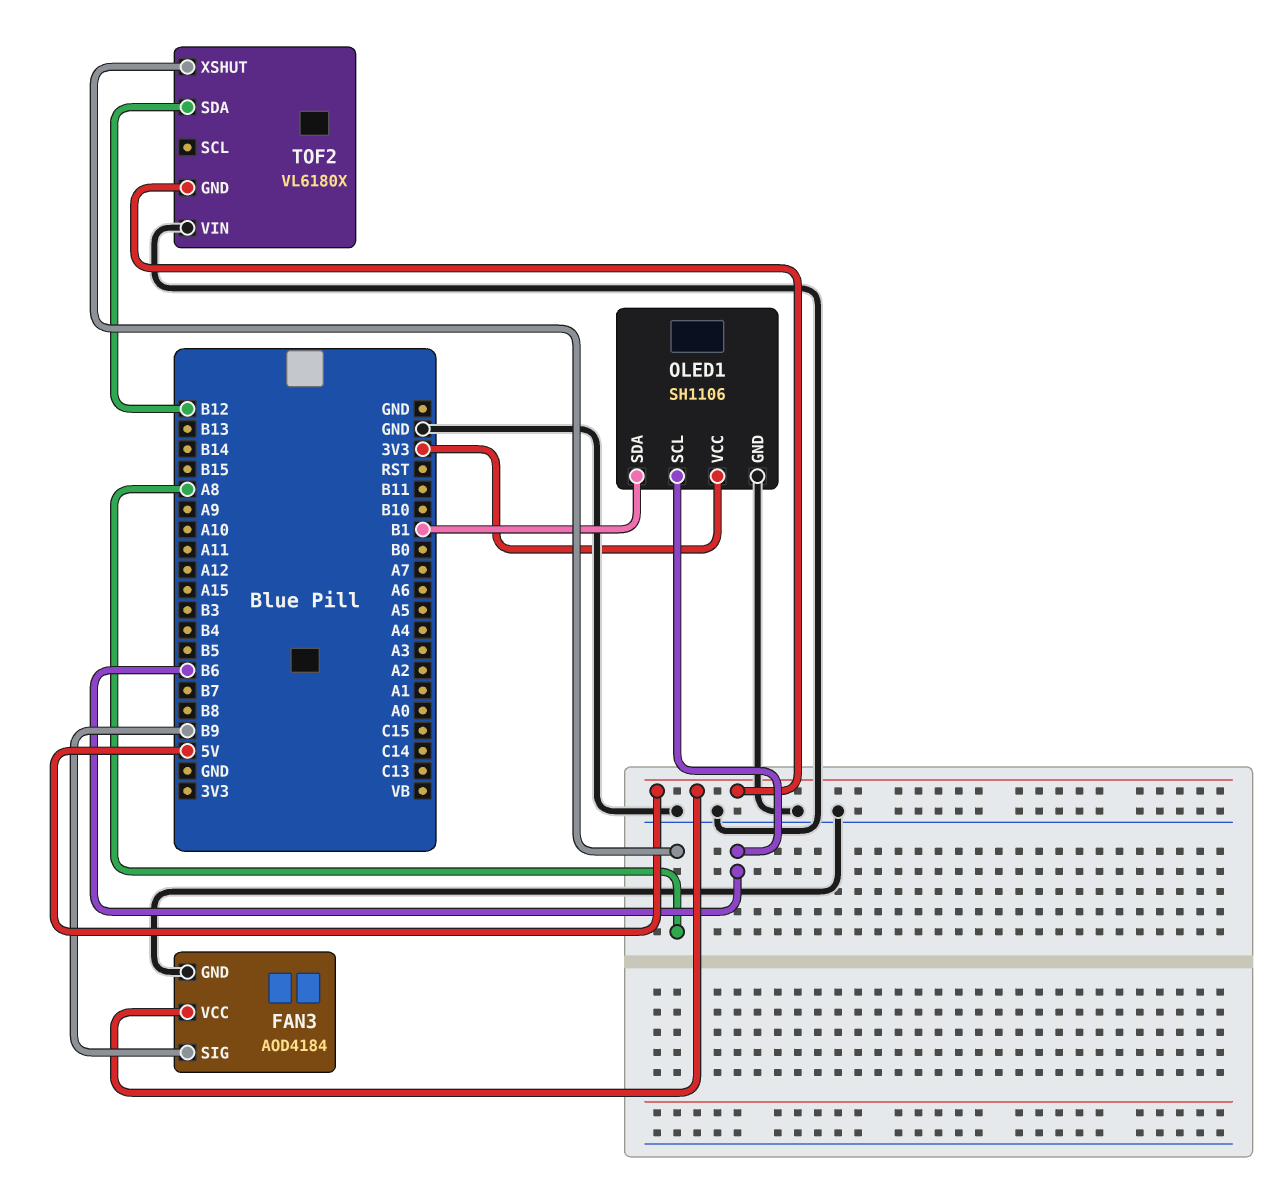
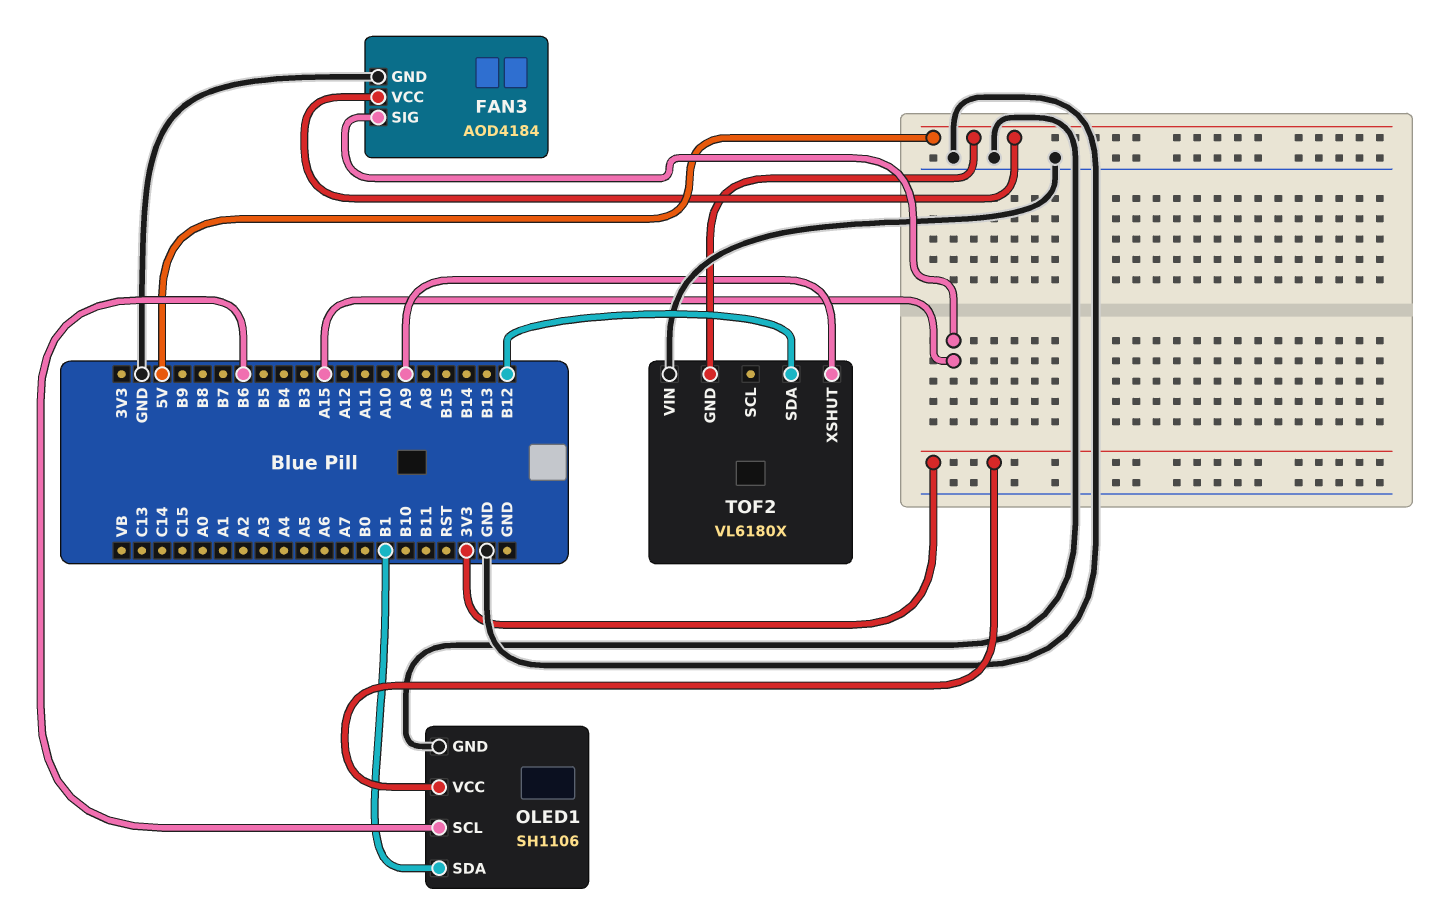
FAN3 pin SIG: B9 -> A15
TOF2 pin XSHUT: A8 -> A9

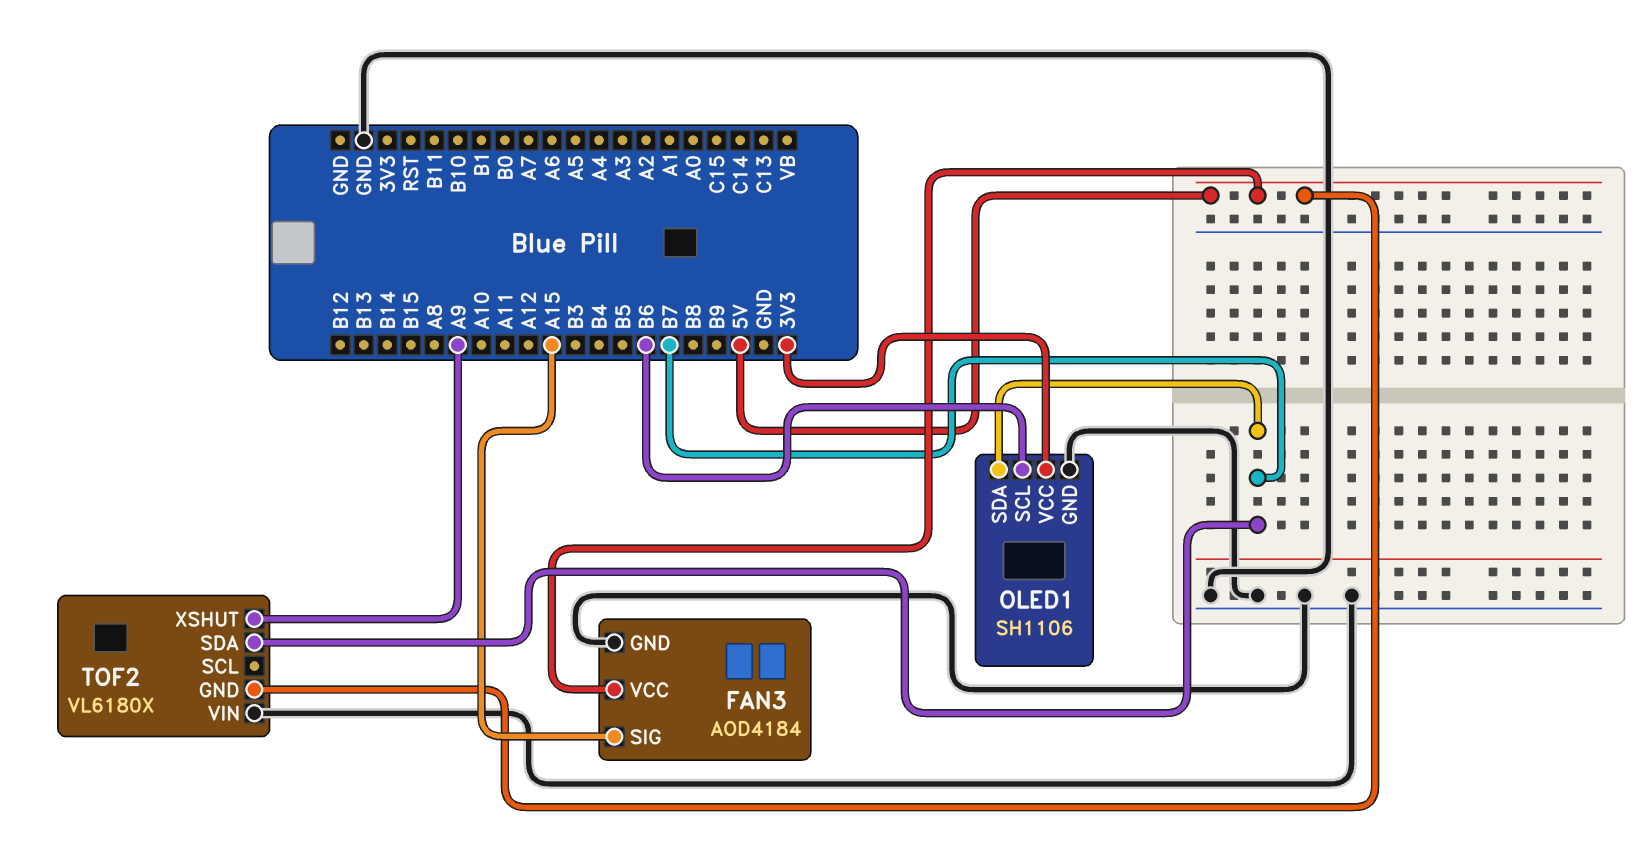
OLED1 pin SDA: B1 -> B7
TOF2 pin SDA: B12 -> B7

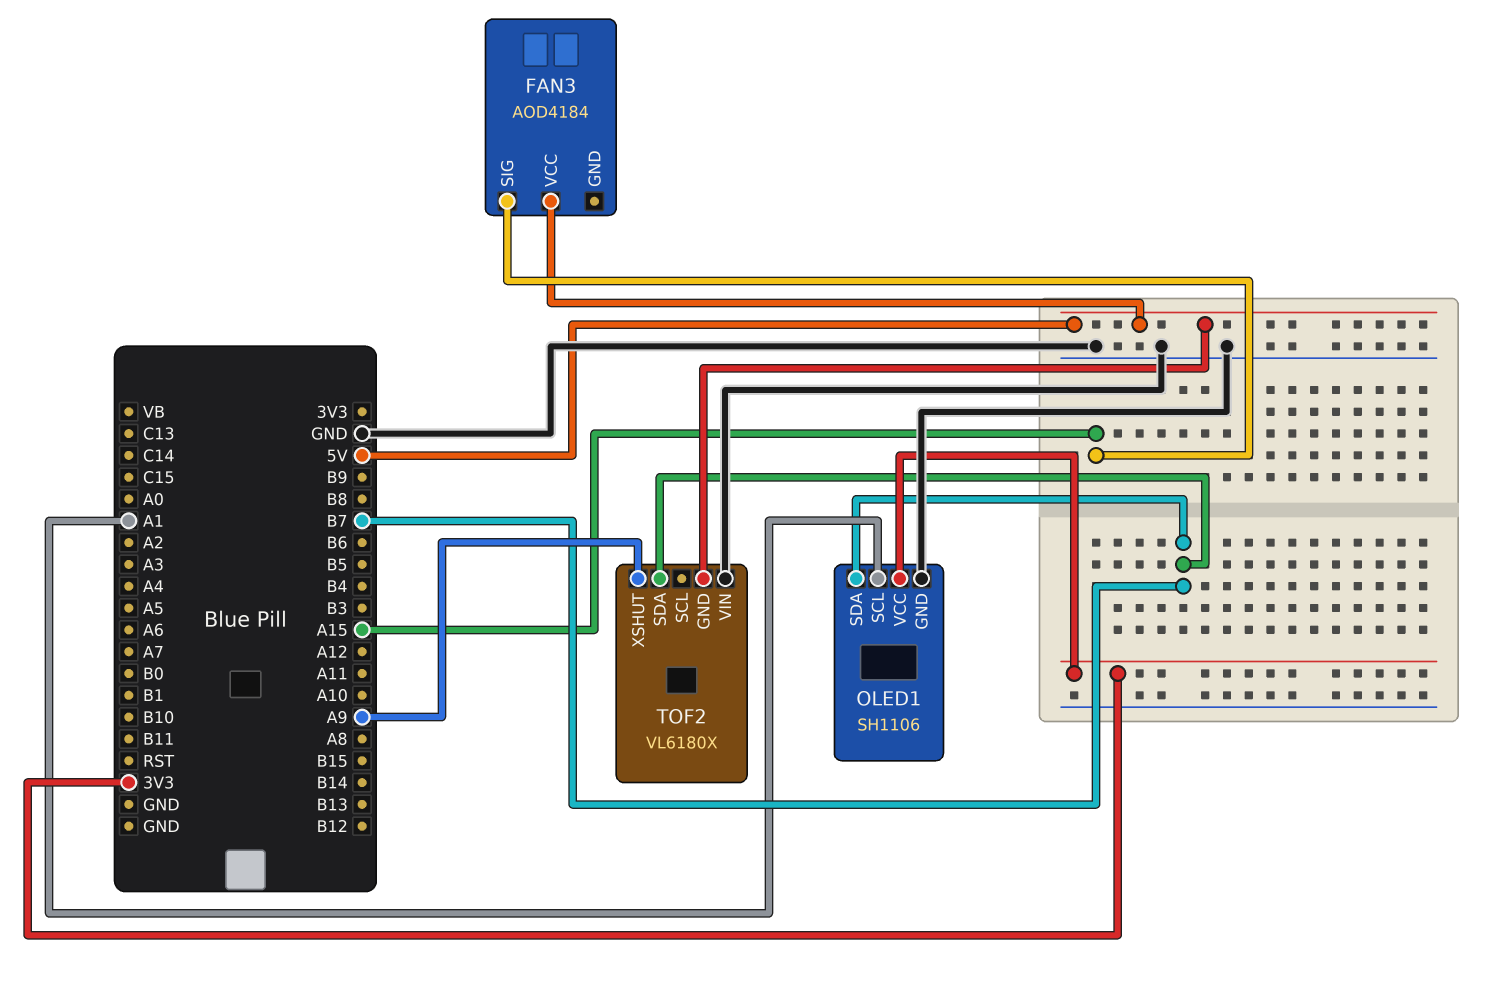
FAN3 pin GND: GND -> none
OLED1 pin SCL: B6 -> A1

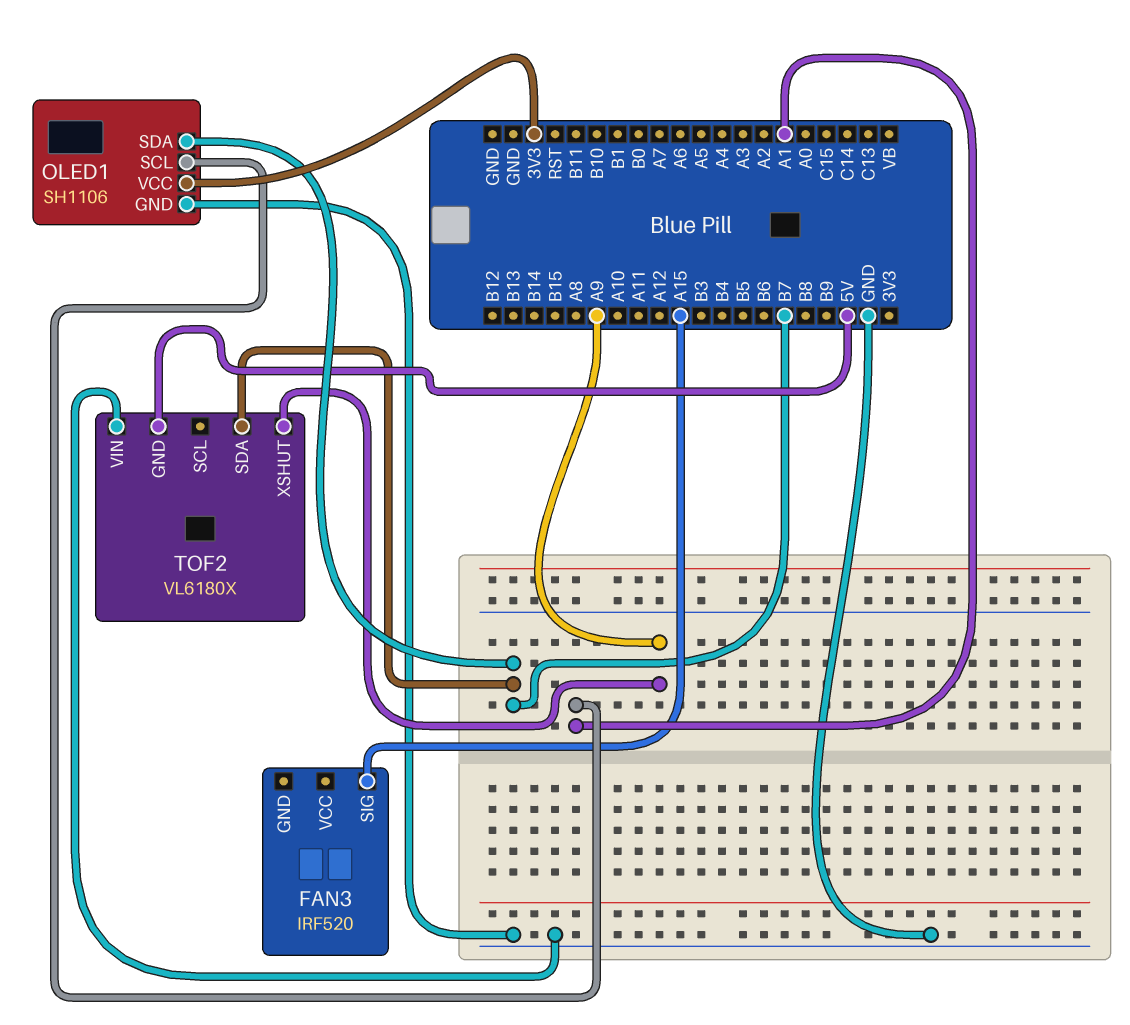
FAN3: AOD4184 -> IRF520
FAN3 pin VCC: 5V -> none

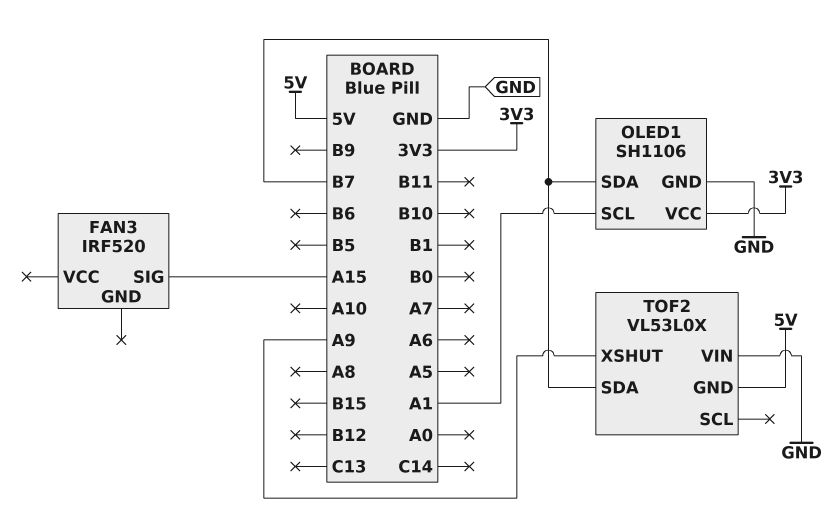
TOF2: VL6180X -> VL53L0X

